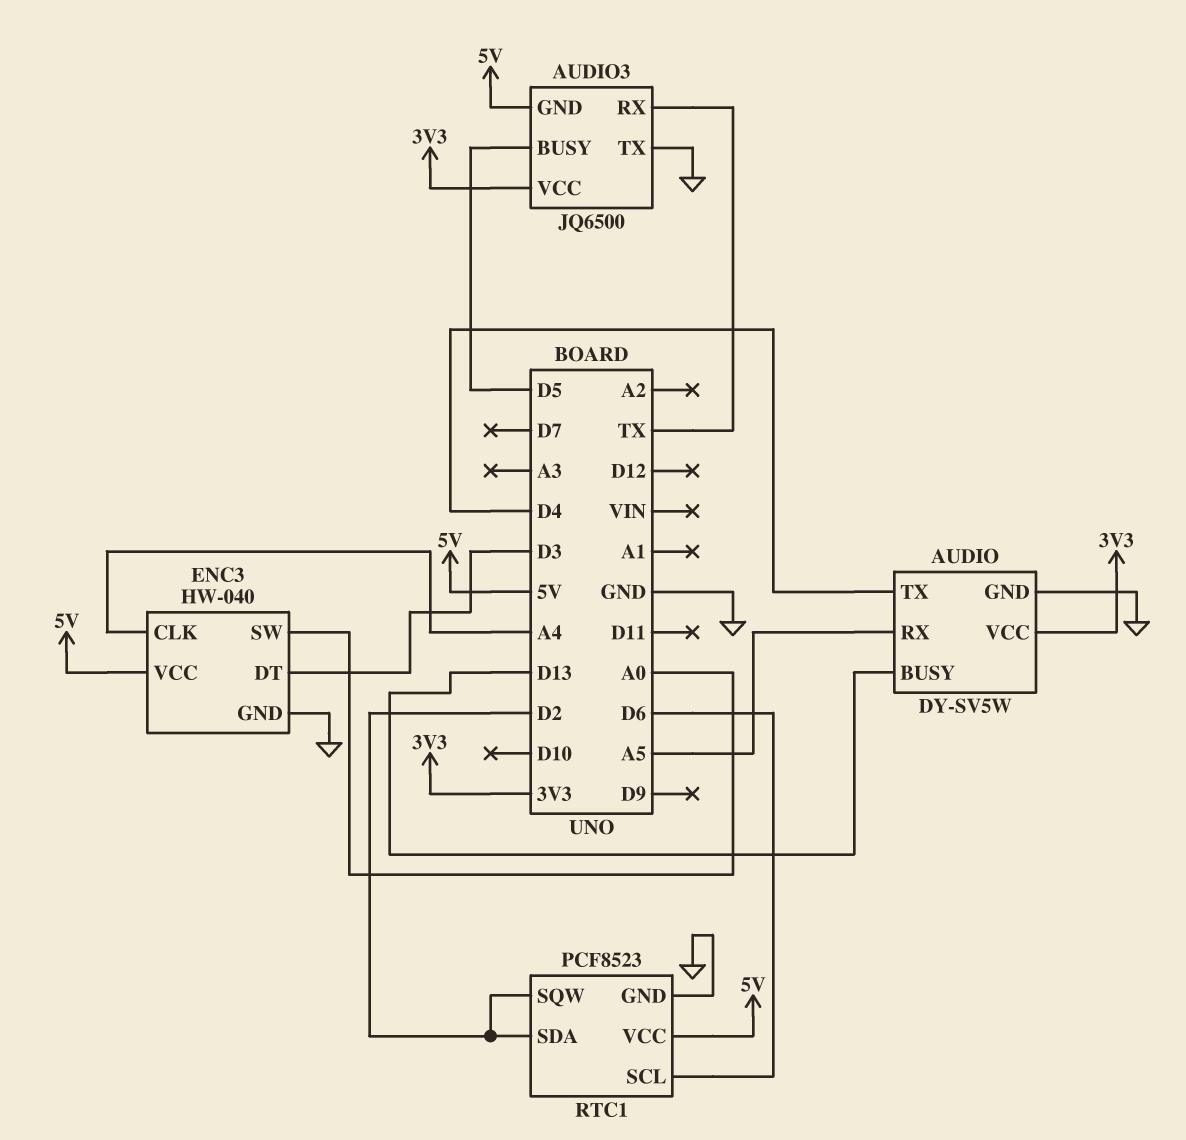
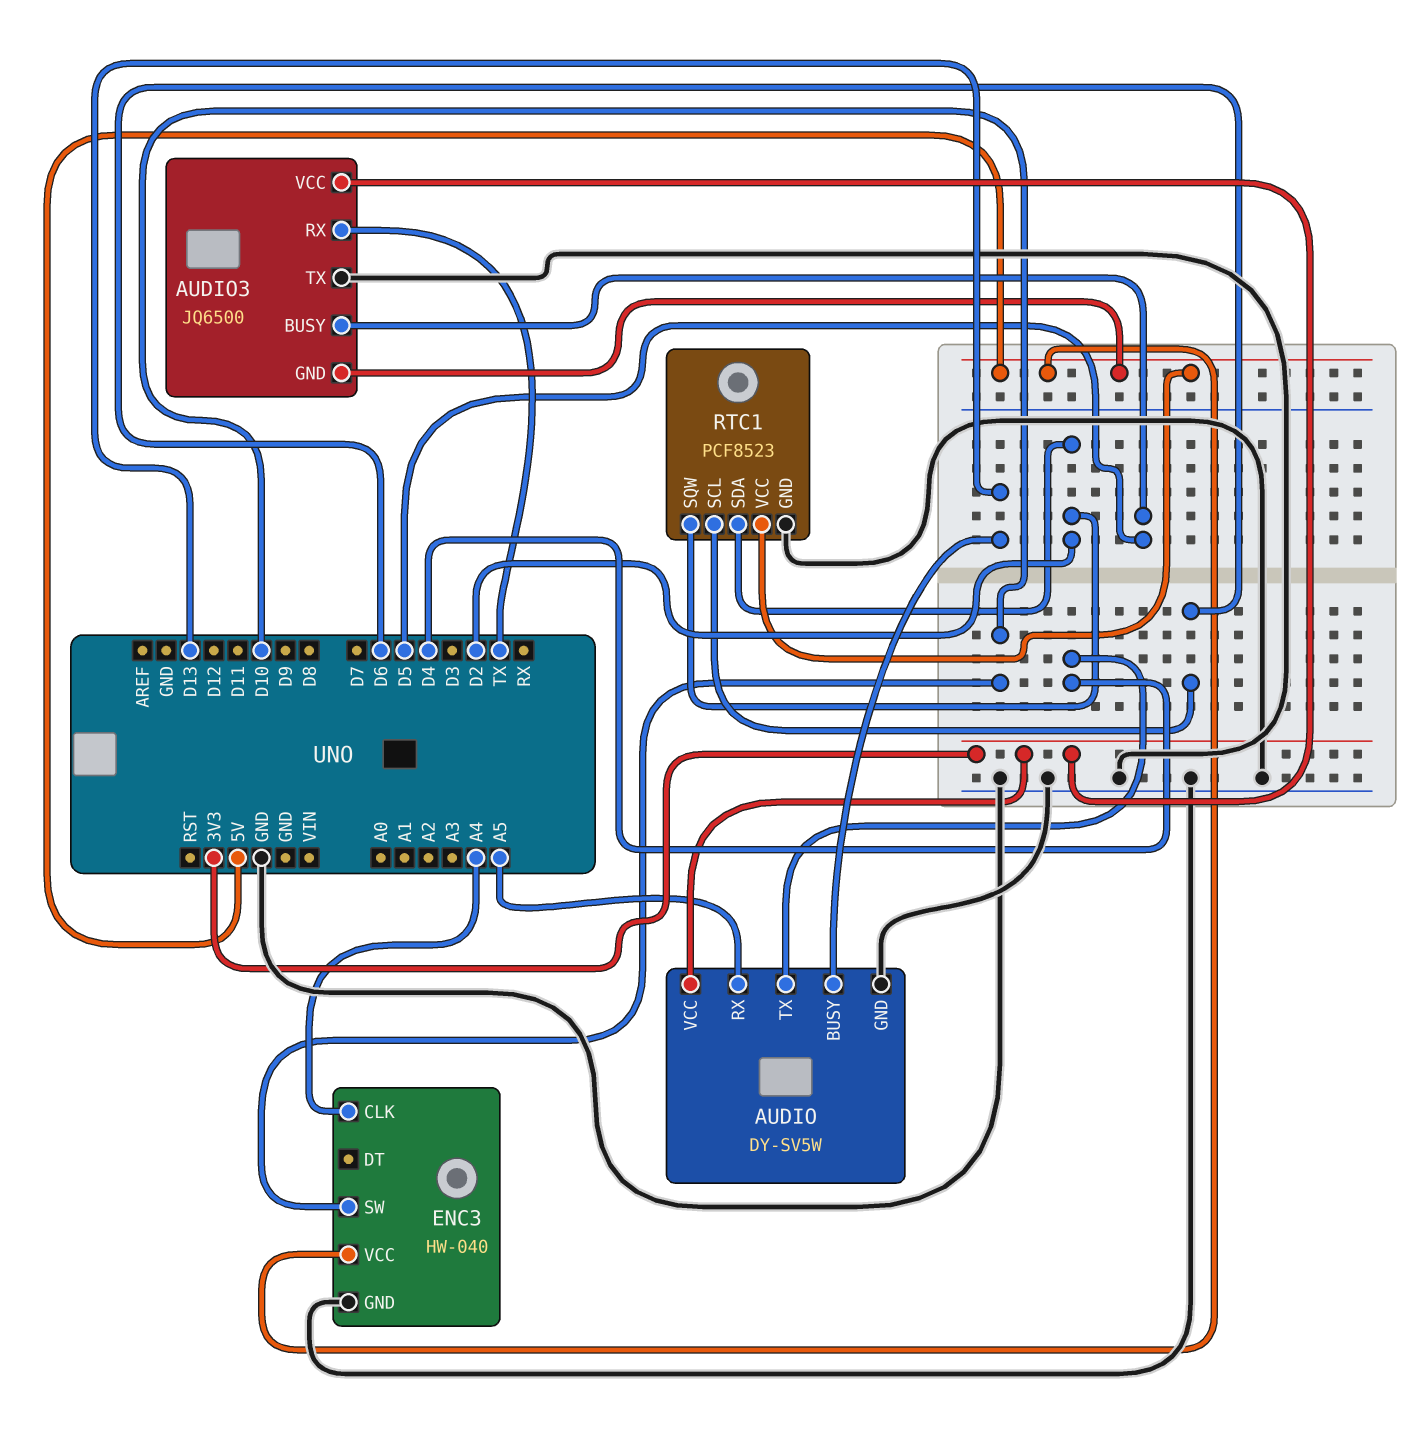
ENC3 pin DT: D3 -> none
ENC3 pin SW: A0 -> D10

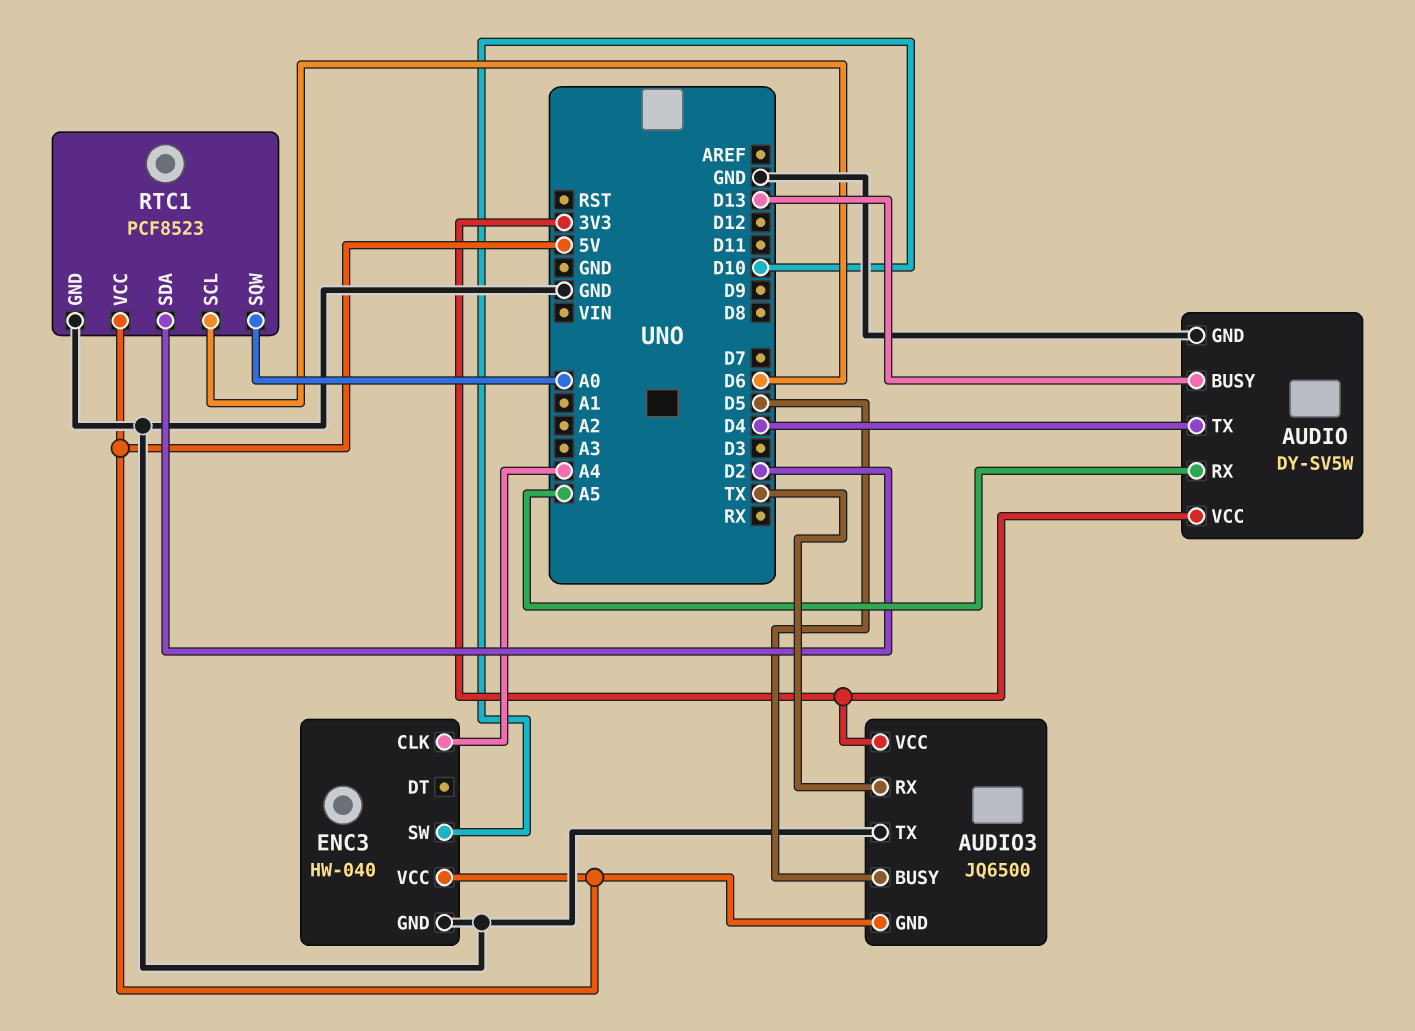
RTC1 pin SQW: D2 -> A0

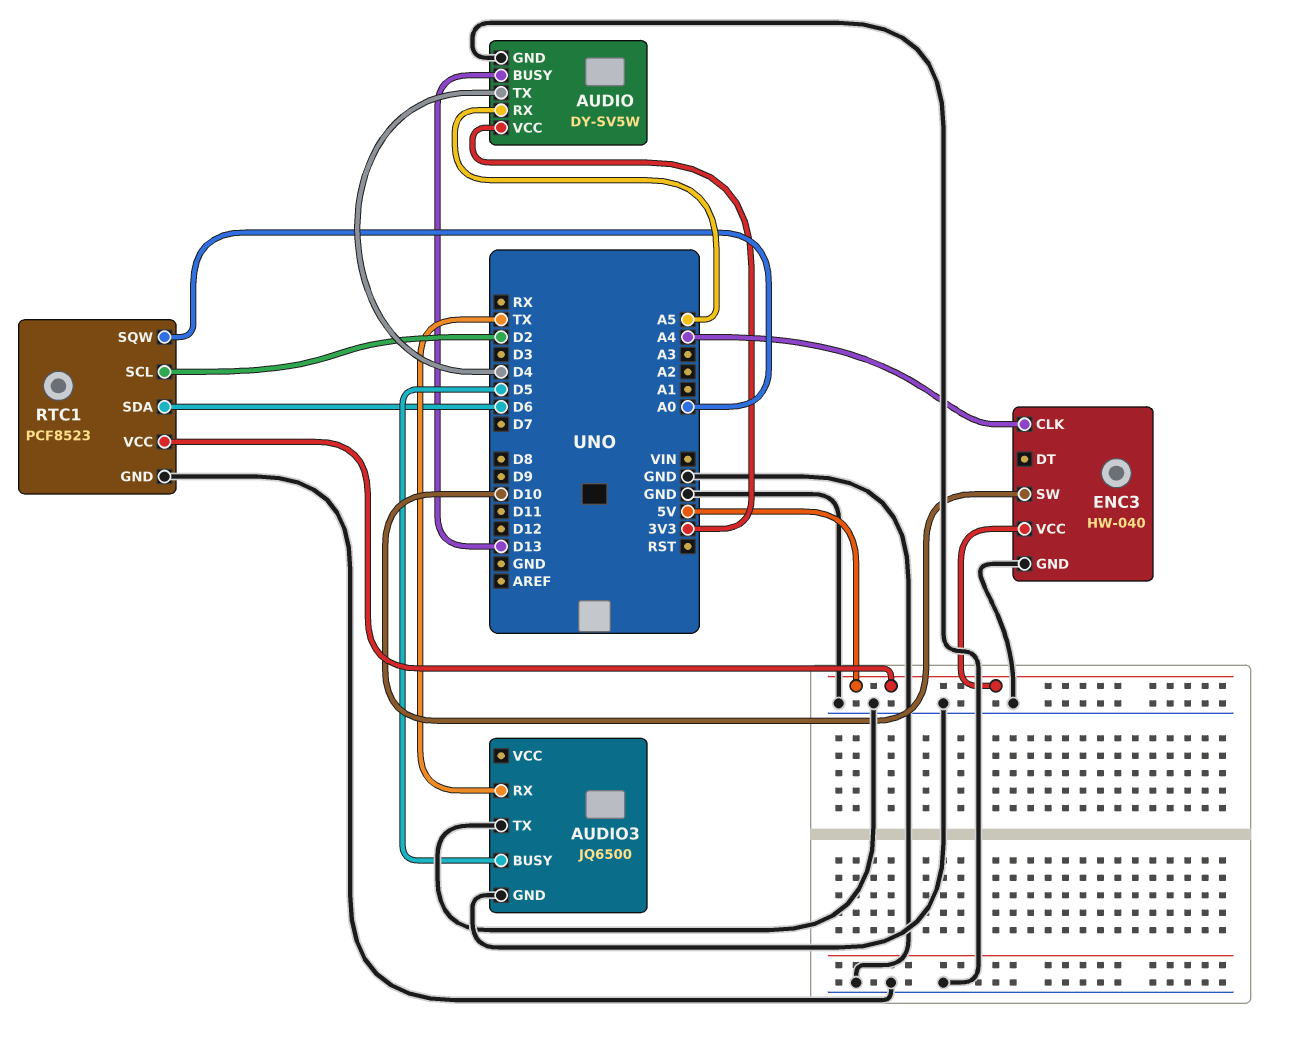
AUDIO3 pin GND: 5V -> GND
AUDIO3 pin VCC: 3V3 -> none
RTC1 pin SCL: D6 -> D2
RTC1 pin SDA: D2 -> D6

